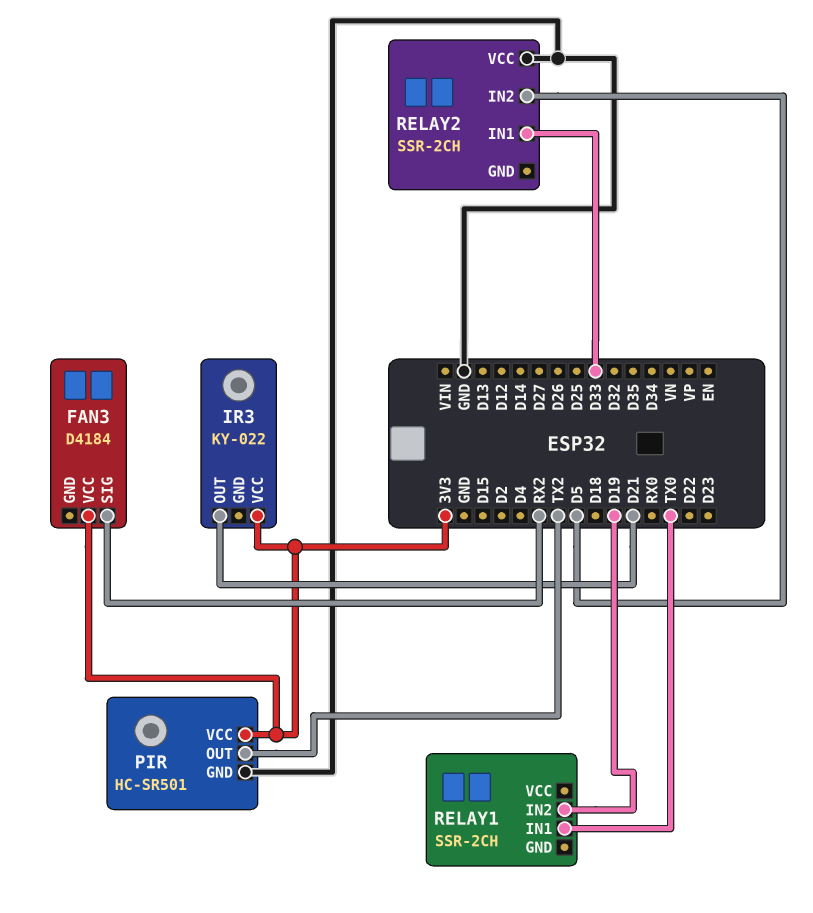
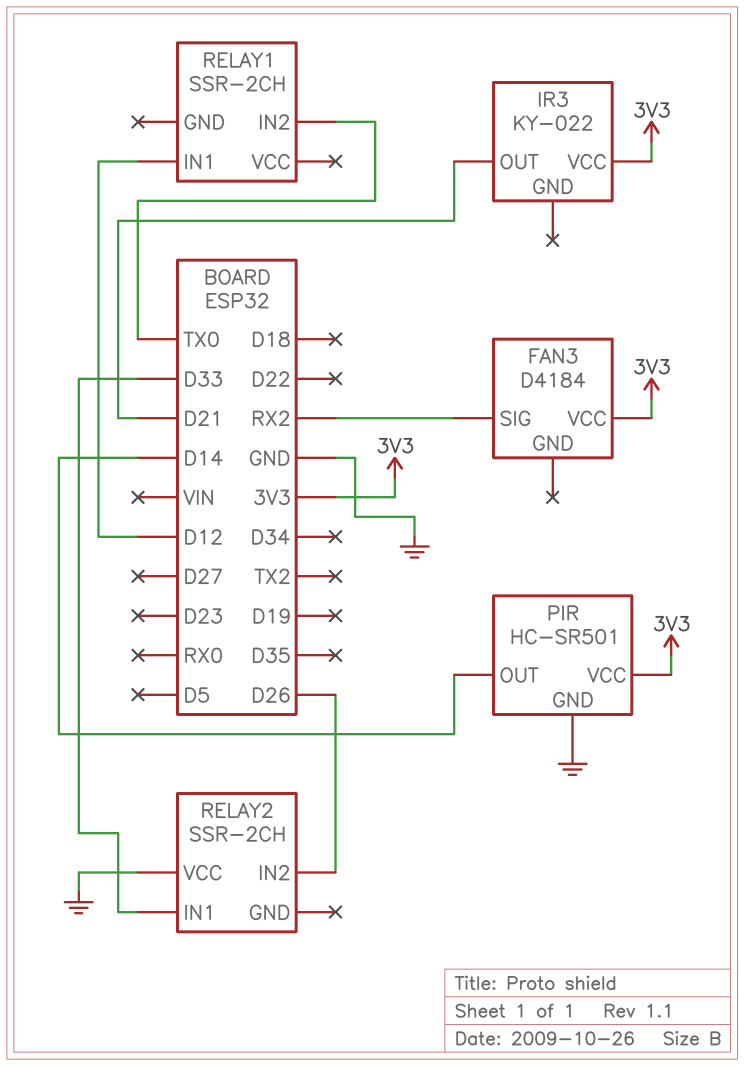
PIR pin OUT: TX2 -> D14
RELAY1 pin IN1: TX0 -> D12
RELAY1 pin IN2: D19 -> TX0
RELAY2 pin IN2: D5 -> D26

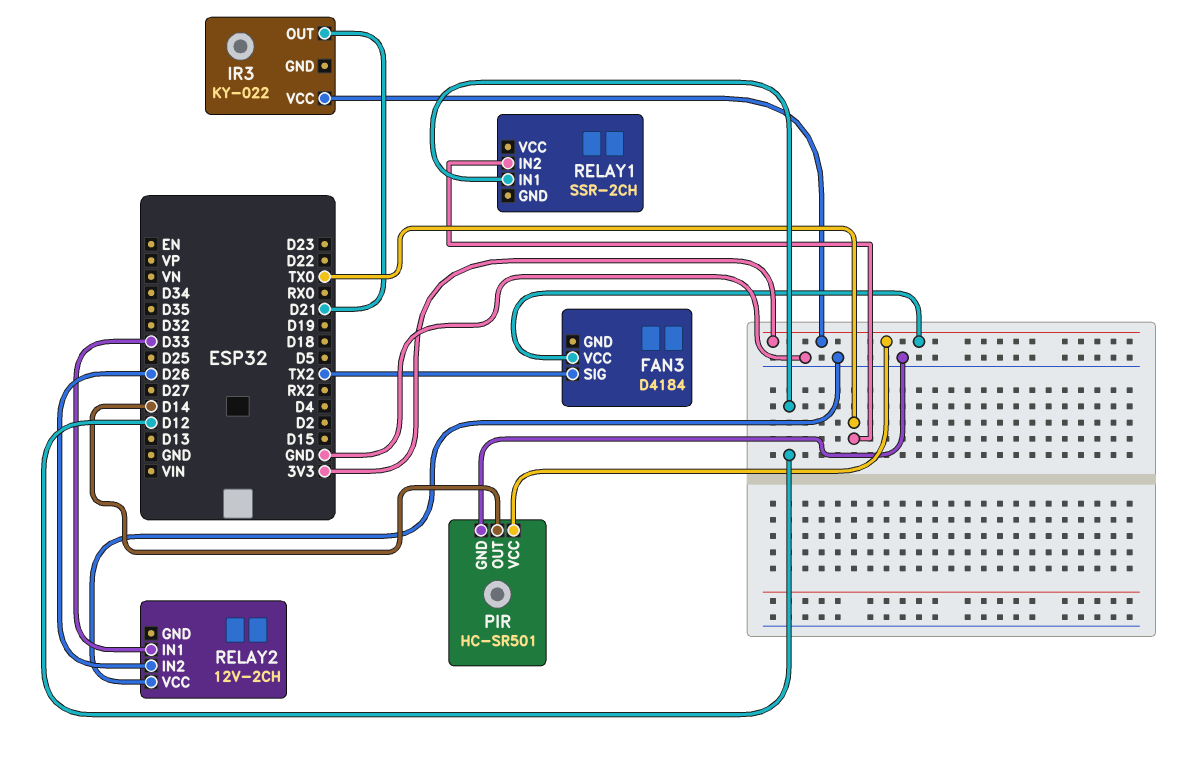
FAN3 pin SIG: RX2 -> TX2
RELAY2: SSR-2CH -> 12V-2CH

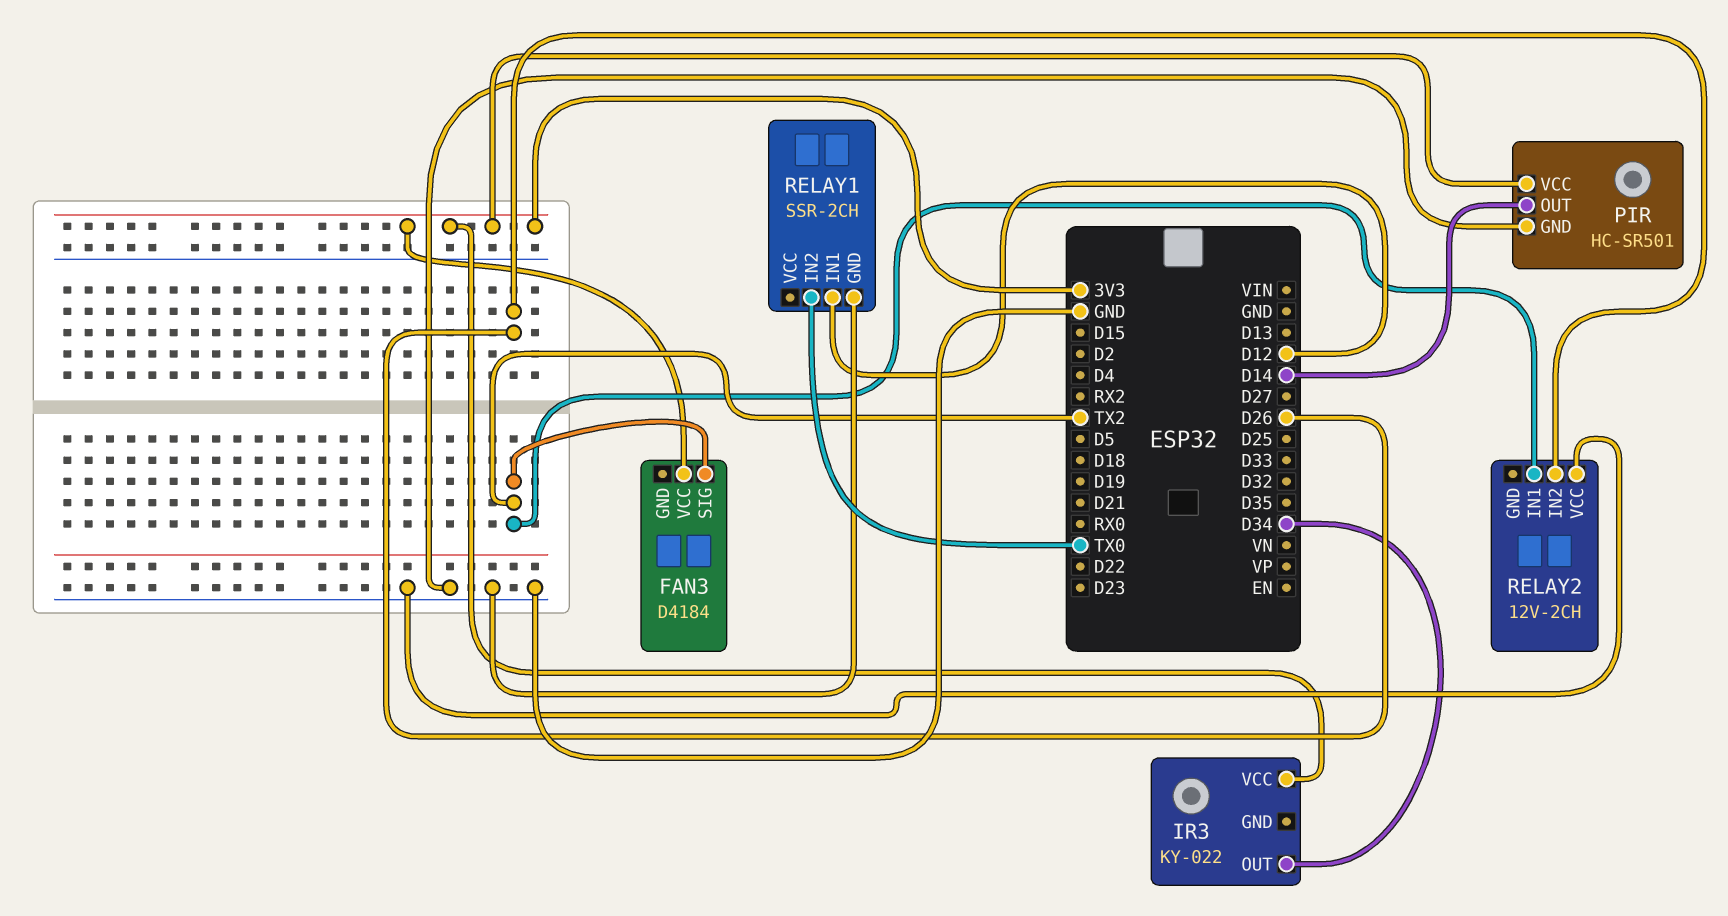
IR3 pin OUT: D21 -> D34
RELAY1 pin GND: none -> GND
RELAY2 pin IN1: D33 -> TX2

